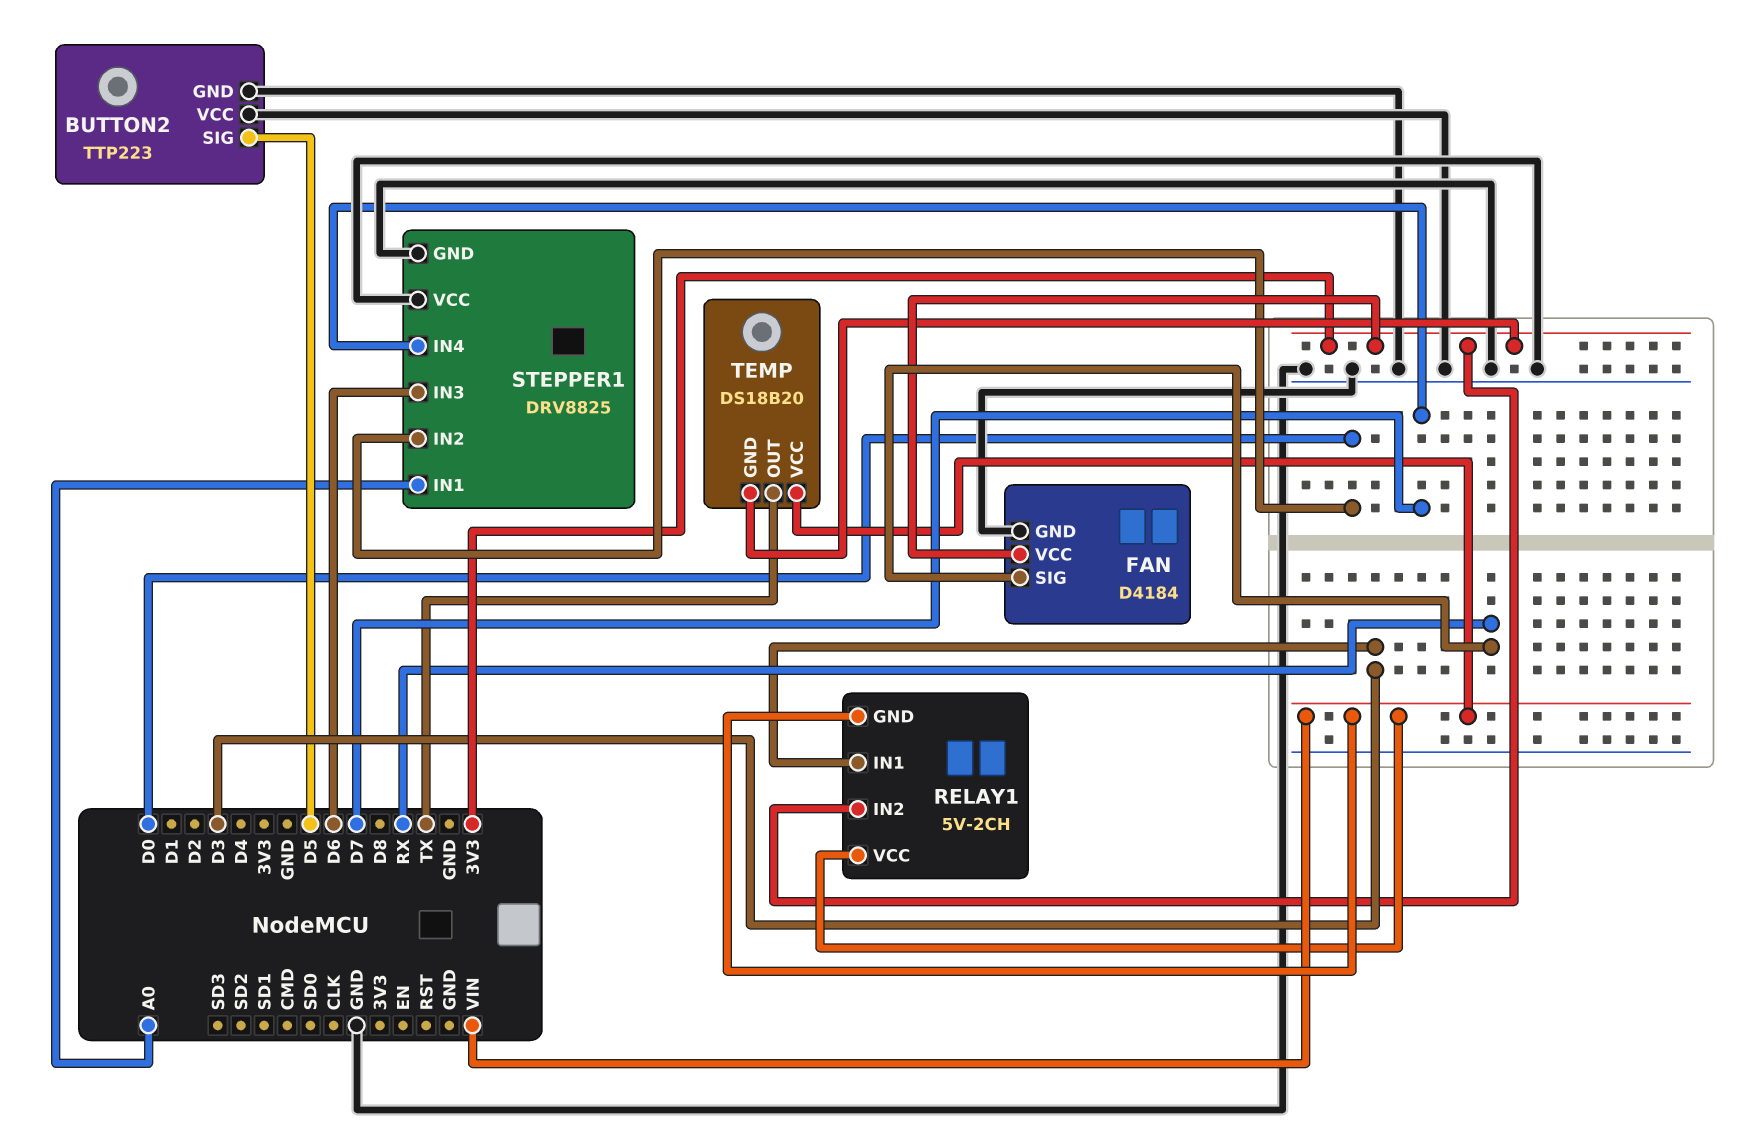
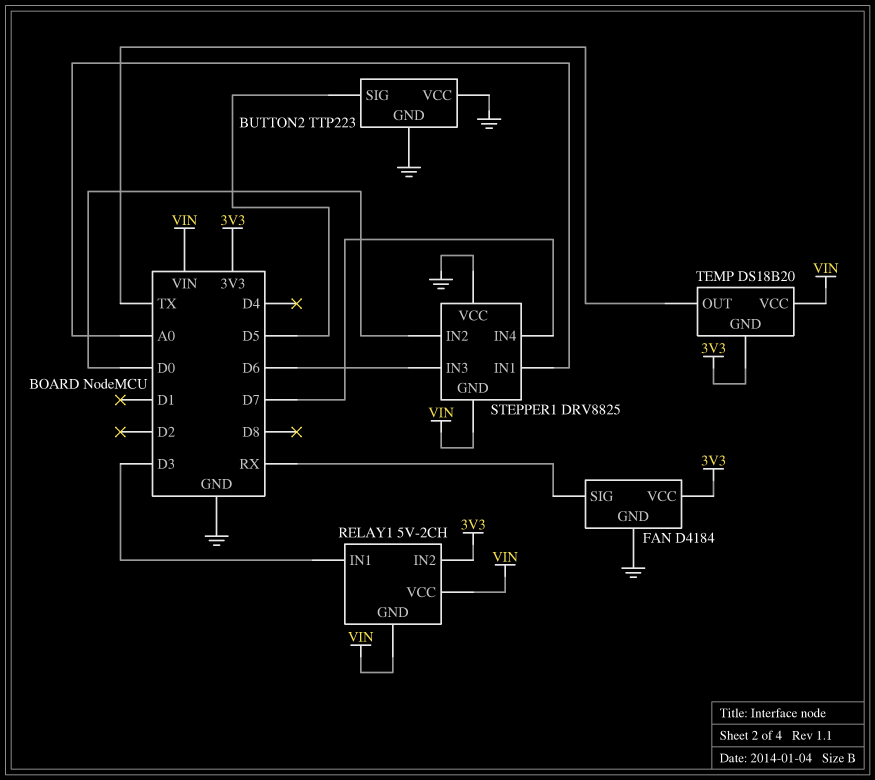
STEPPER1 pin GND: GND -> VIN

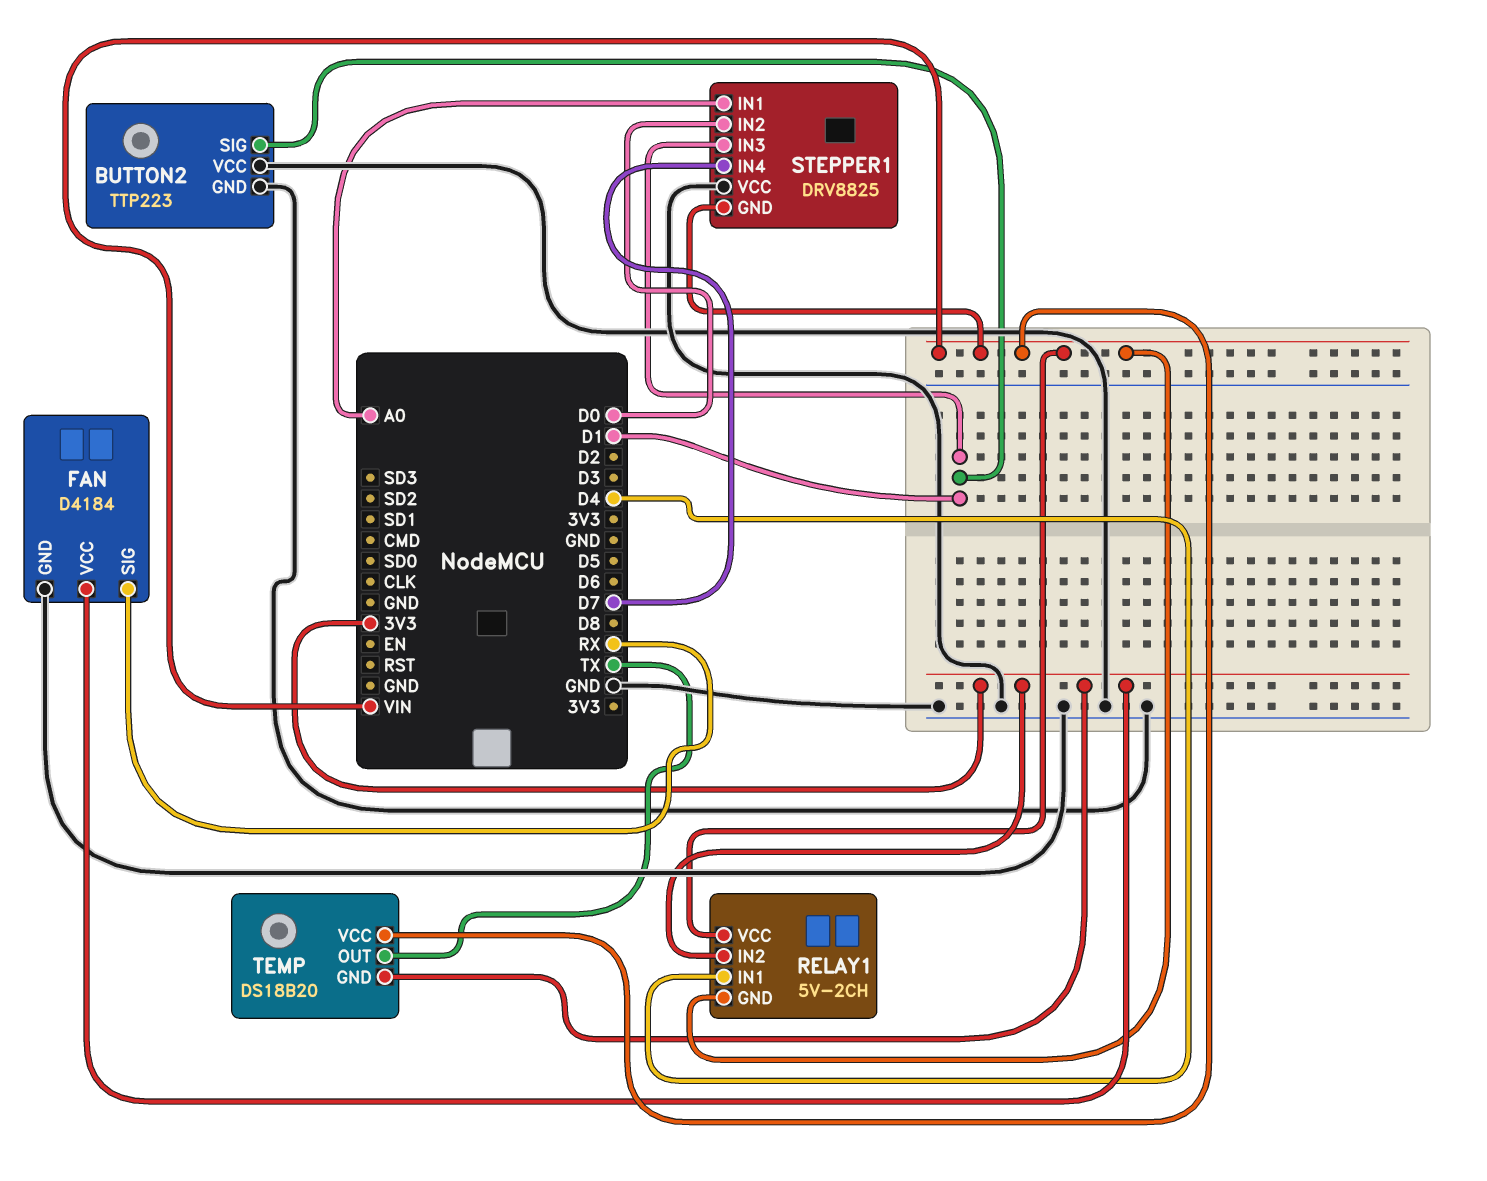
BUTTON2 pin SIG: D5 -> D1
RELAY1 pin IN1: D3 -> D4
STEPPER1 pin IN3: D6 -> D1

